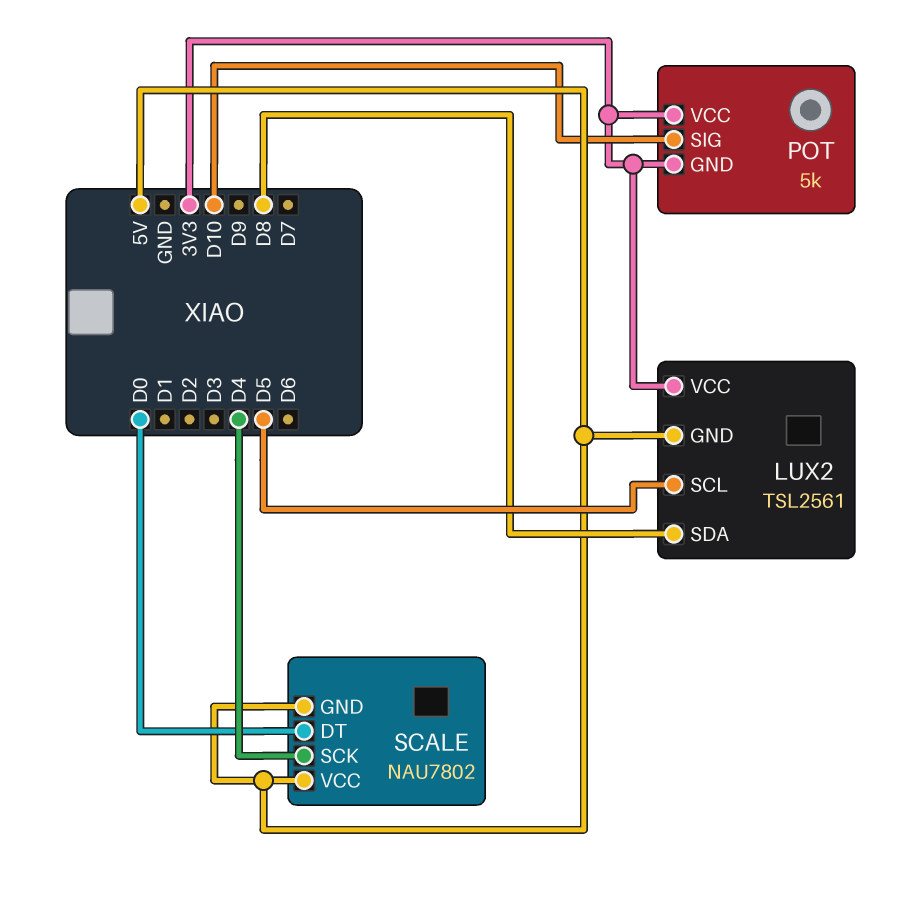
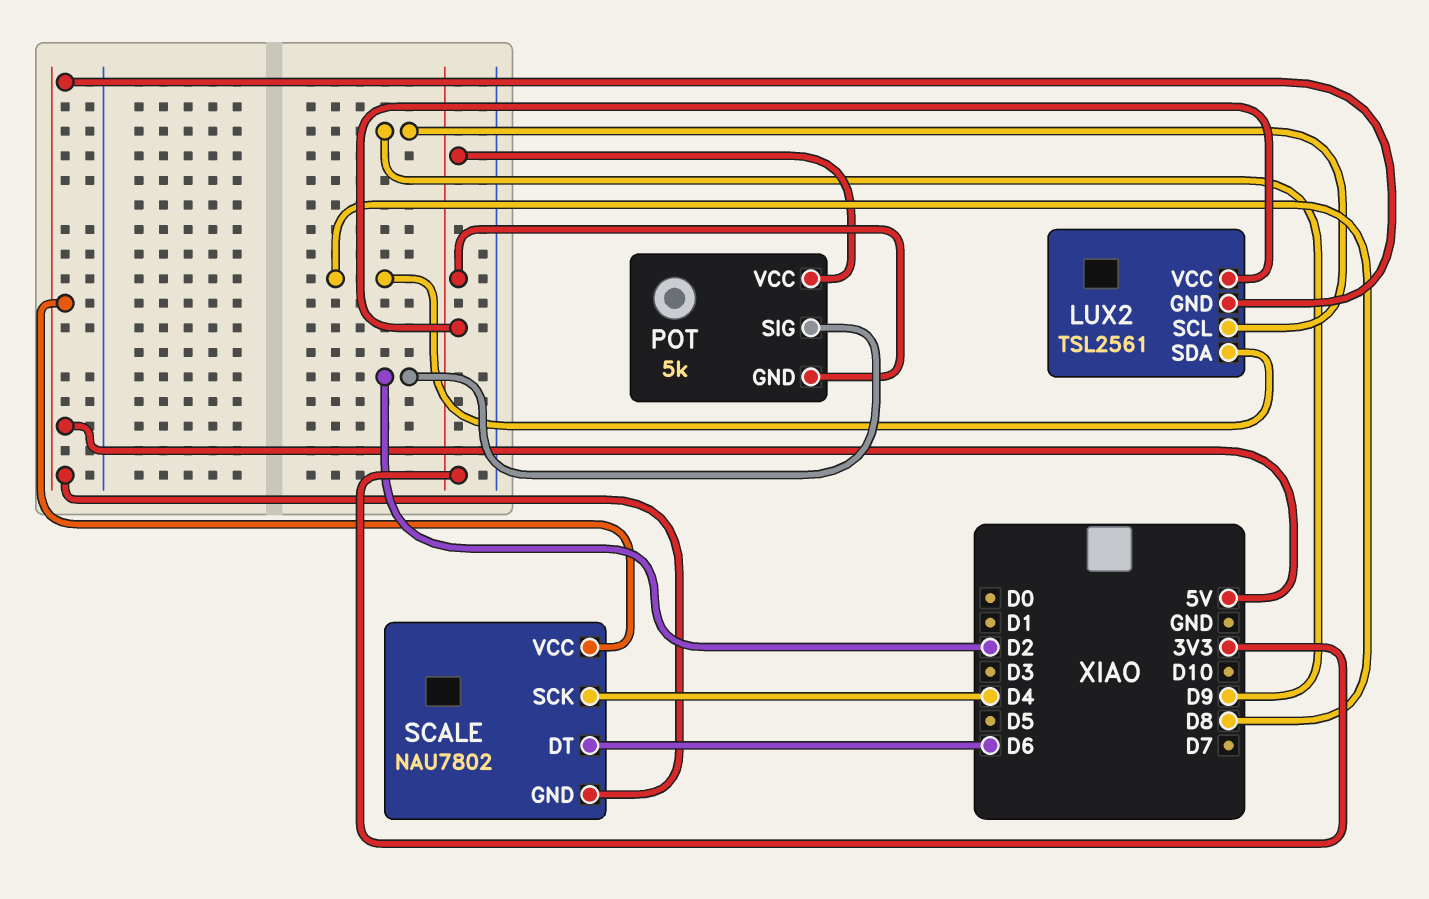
LUX2 pin SCL: D5 -> D9
POT pin SIG: D10 -> D2
SCALE pin DT: D0 -> D6

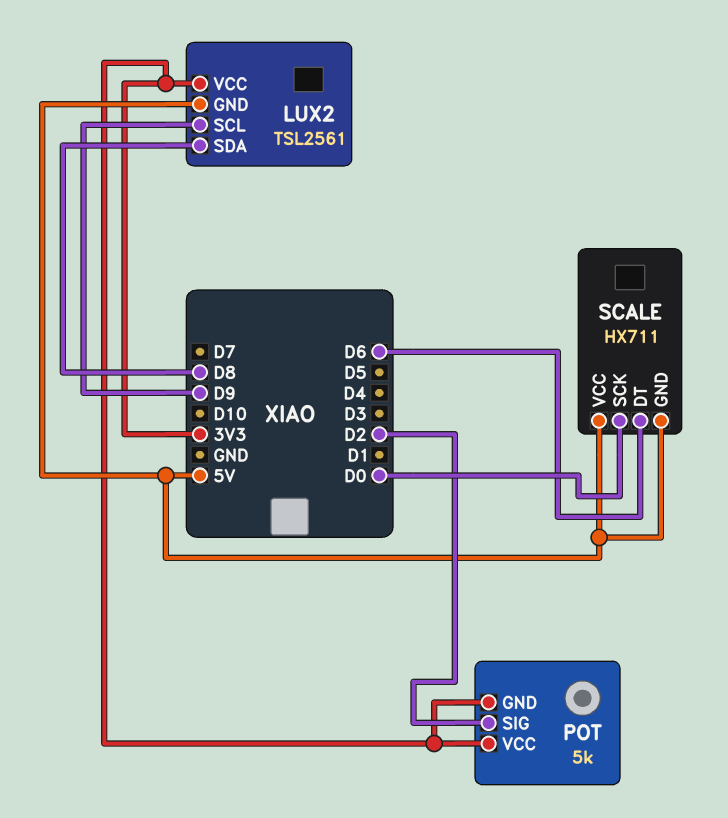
SCALE: NAU7802 -> HX711
SCALE pin SCK: D4 -> D0

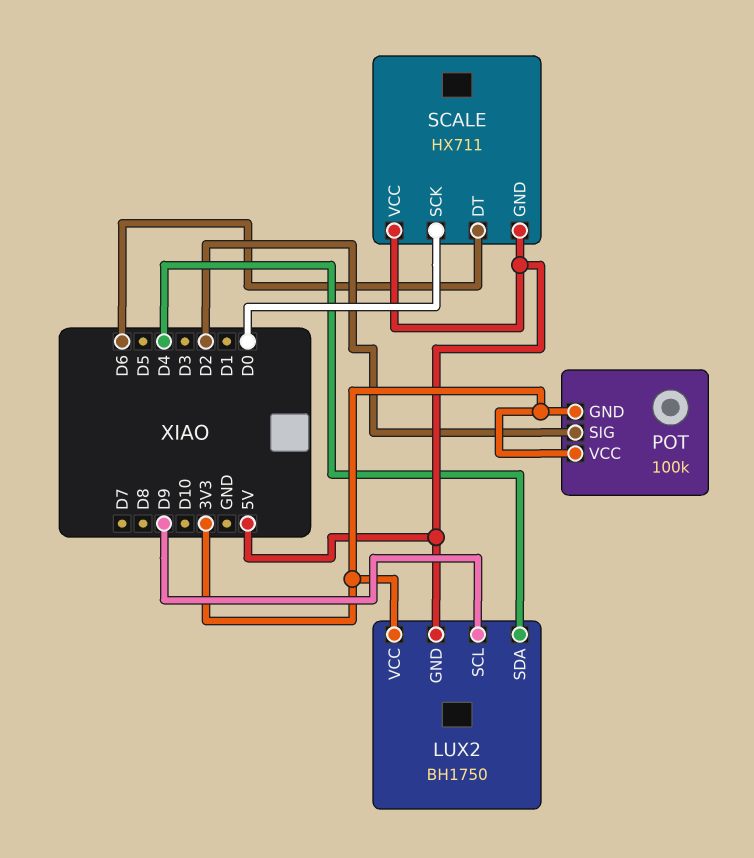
LUX2: TSL2561 -> BH1750
LUX2 pin SDA: D8 -> D4
POT: 5k -> 100k

